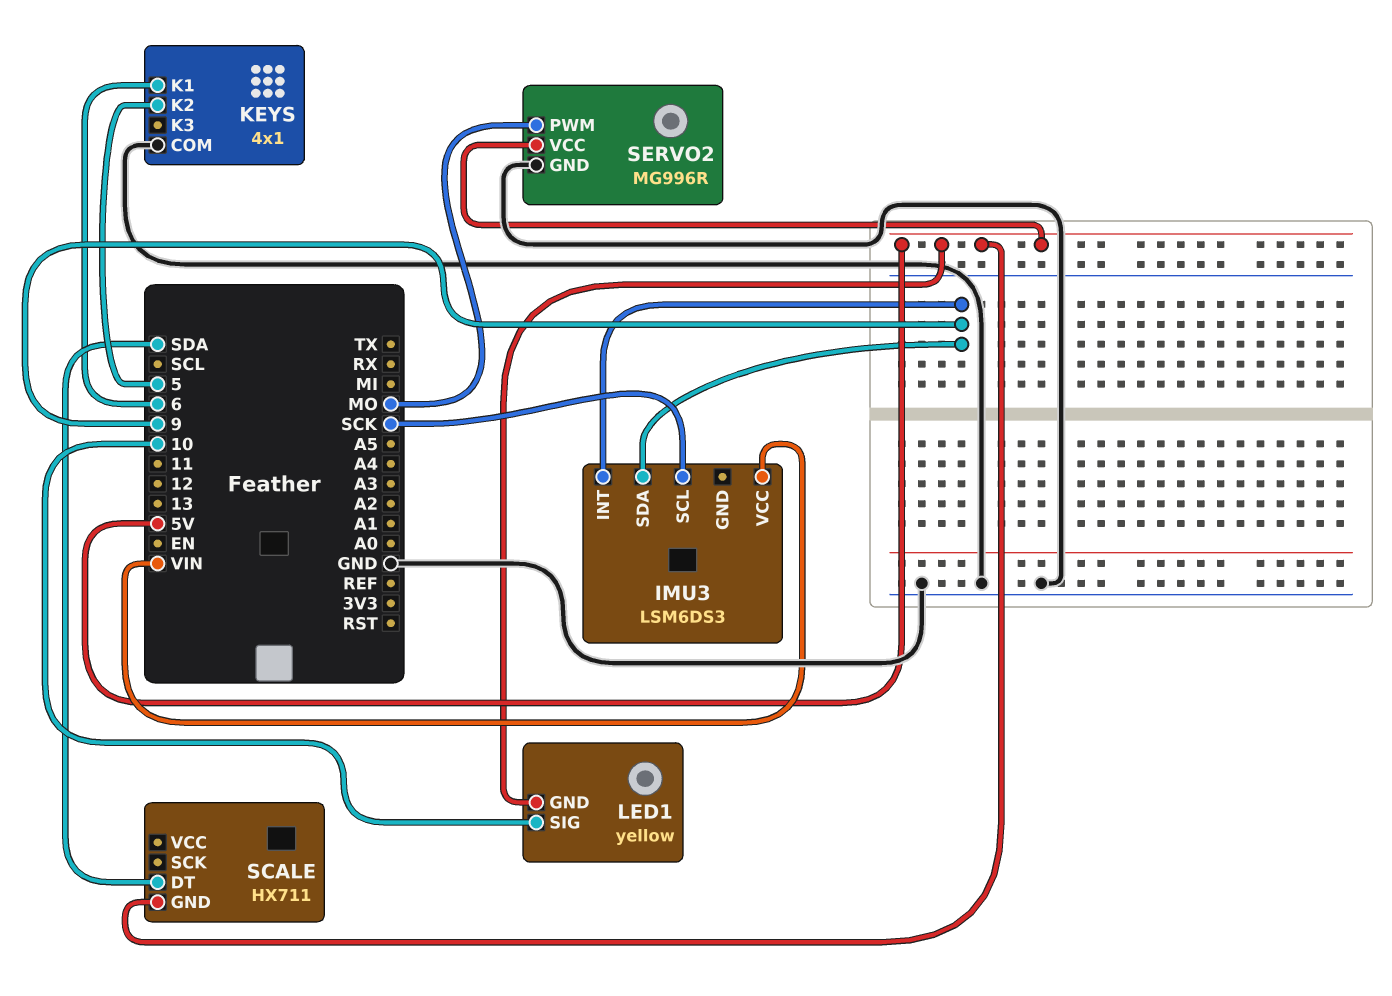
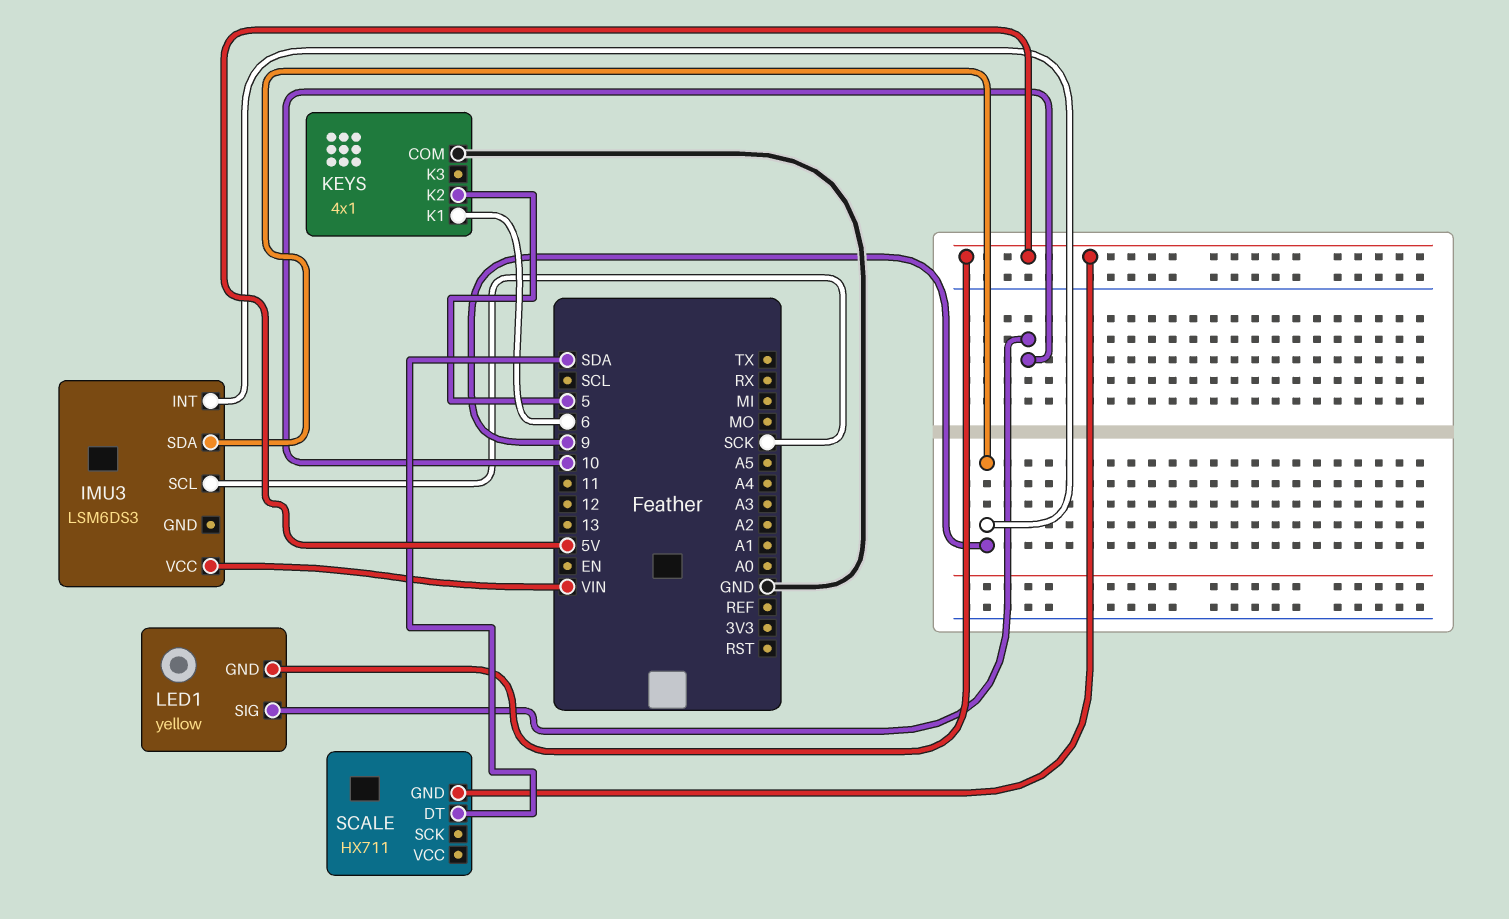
SERVO2: MG996R -> none
SERVO2 pin GND: GND -> none
SERVO2 pin PWM: MO -> none
SERVO2 pin VCC: 5V -> none

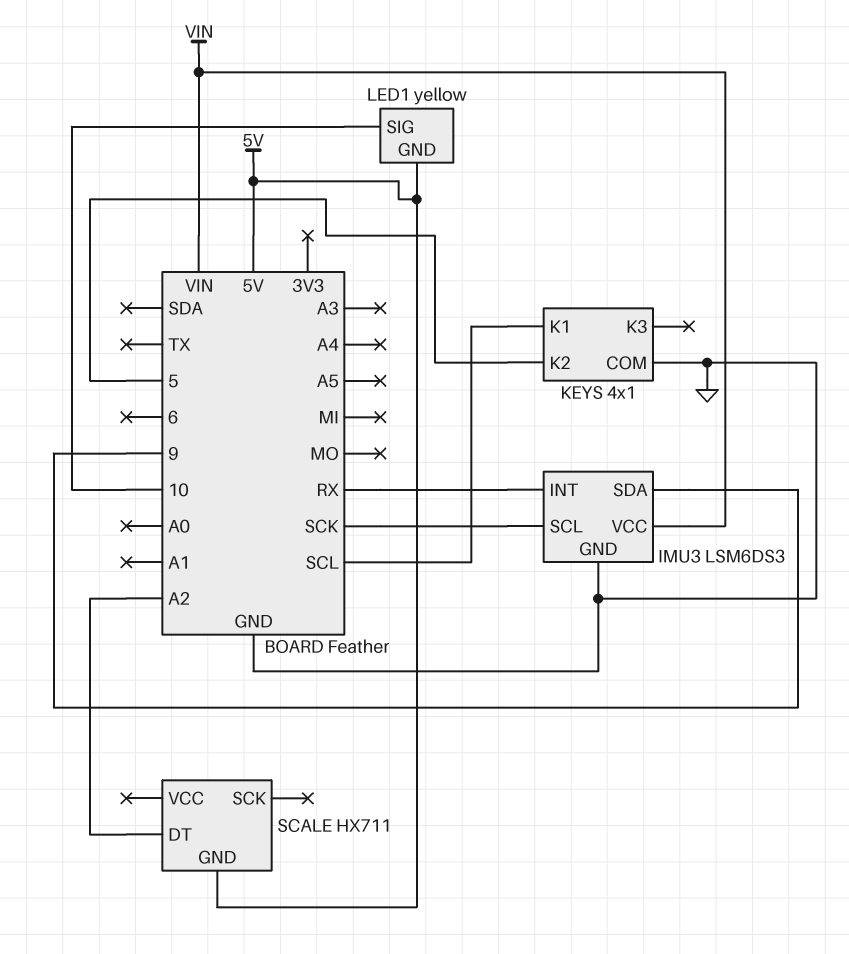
IMU3 pin GND: none -> GND
IMU3 pin INT: 9 -> RX
KEYS pin K1: 6 -> SCL
SCALE pin DT: SDA -> A2

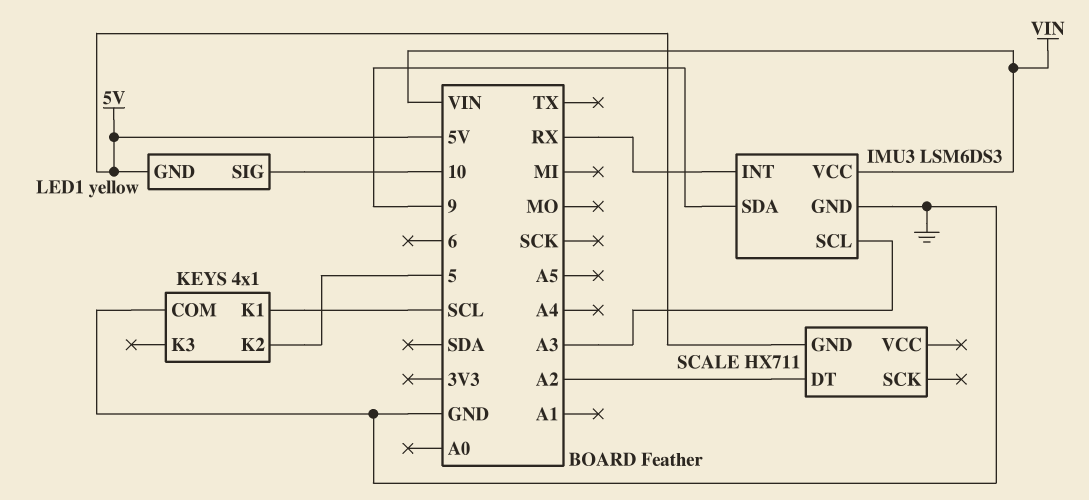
IMU3 pin SCL: SCK -> A3

